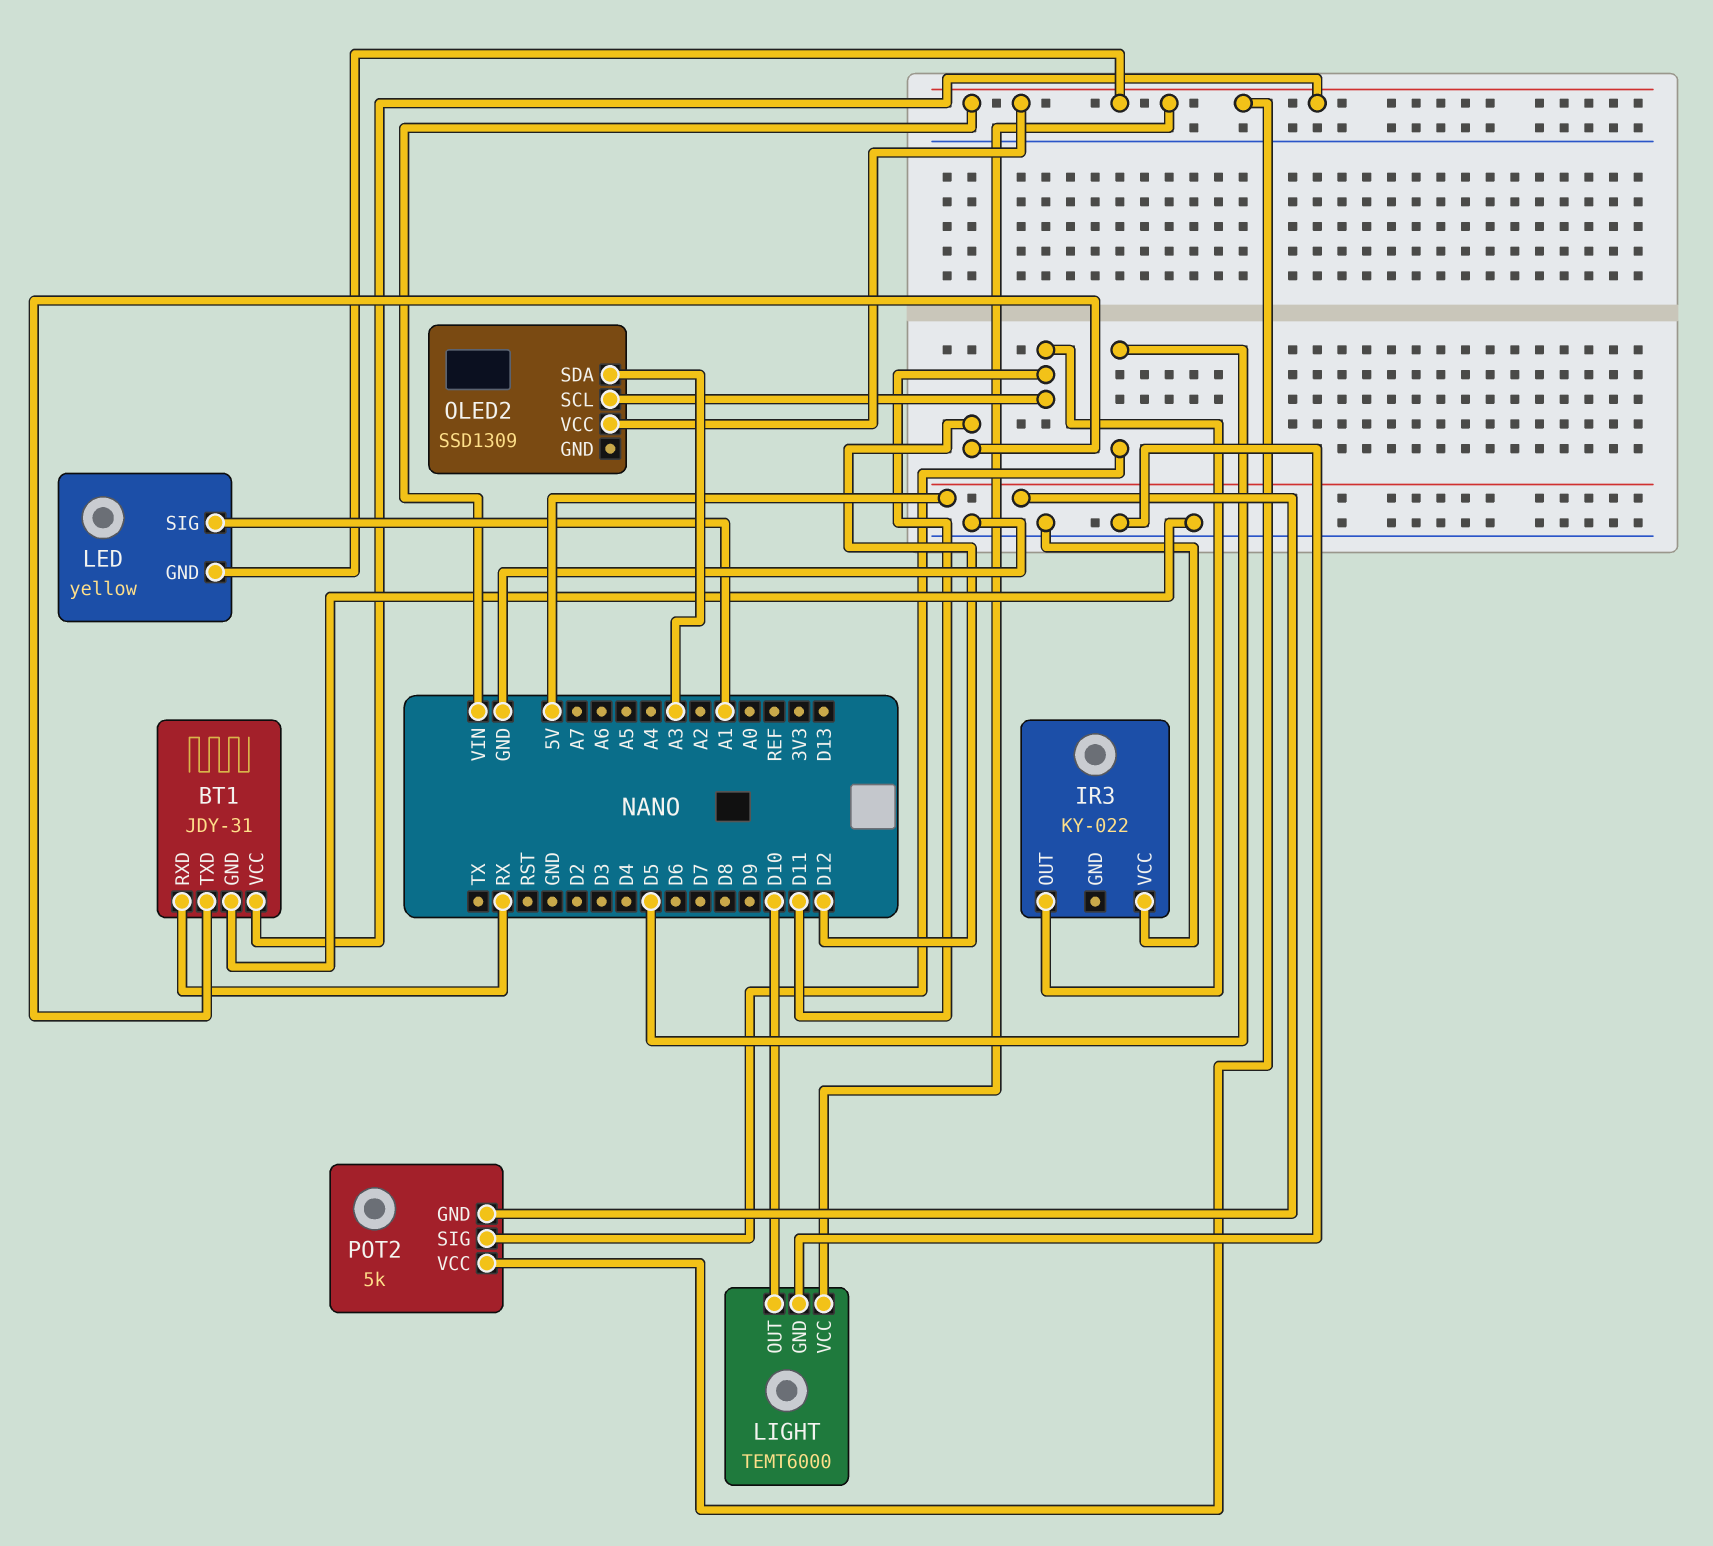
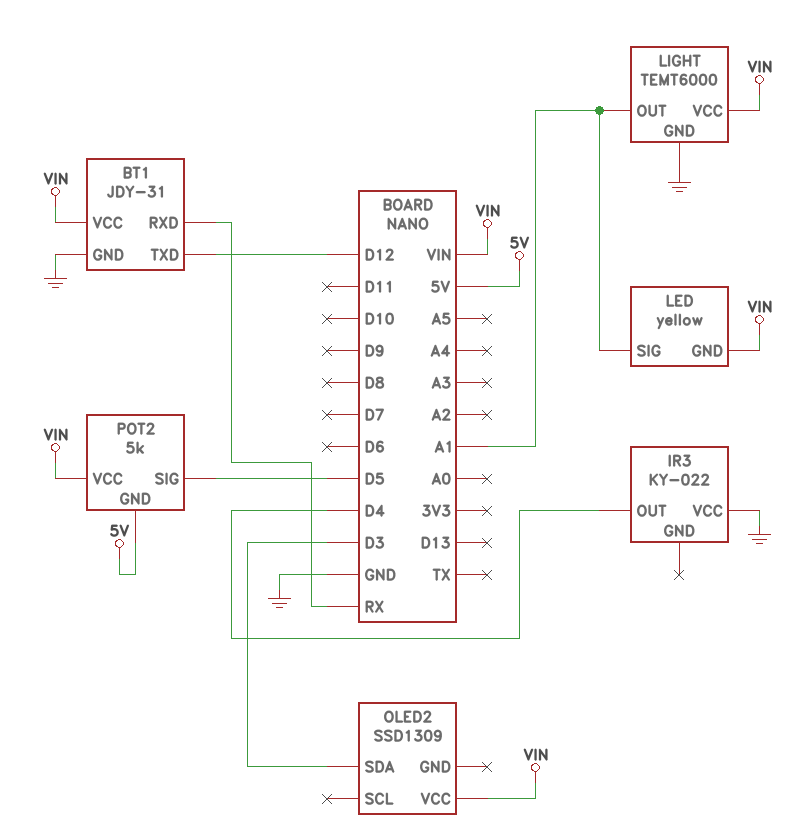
IR3 pin OUT: D11 -> D4
LIGHT pin OUT: D10 -> A1
OLED2 pin SCL: D11 -> none
OLED2 pin SDA: A3 -> D3

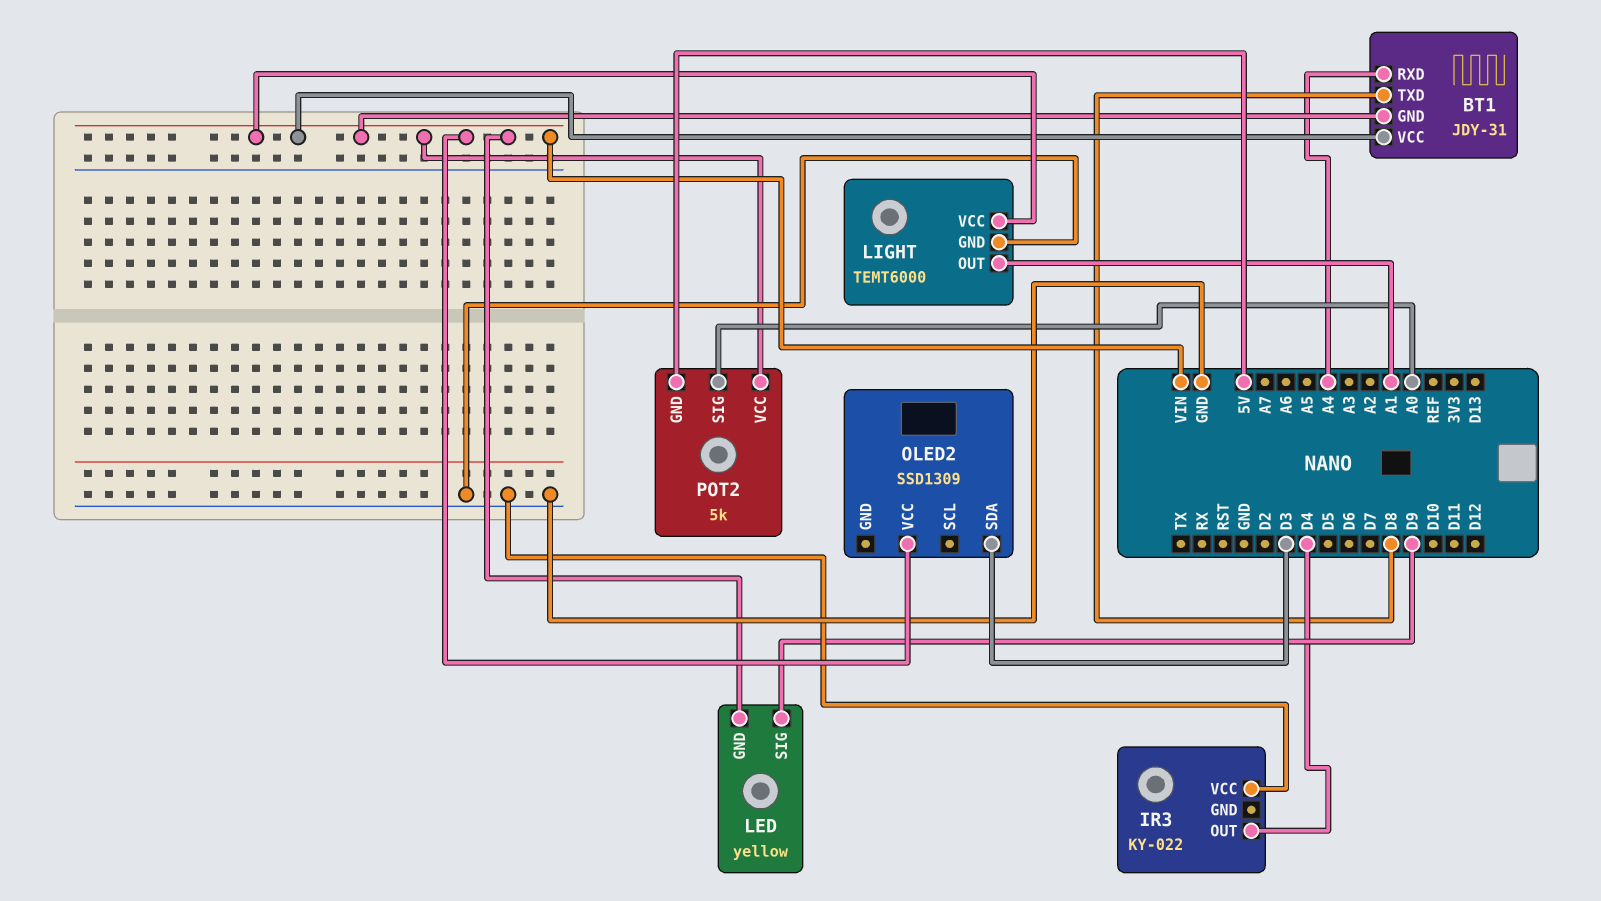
BT1 pin GND: GND -> VIN
BT1 pin RXD: RX -> A4
BT1 pin TXD: D12 -> D8
LED pin SIG: A1 -> D9
POT2 pin SIG: D5 -> A0

